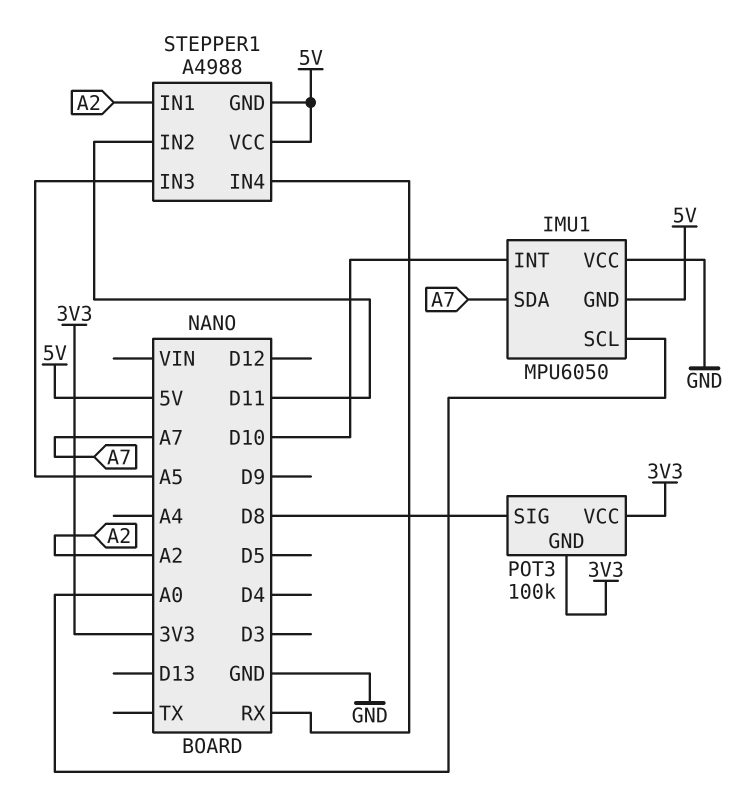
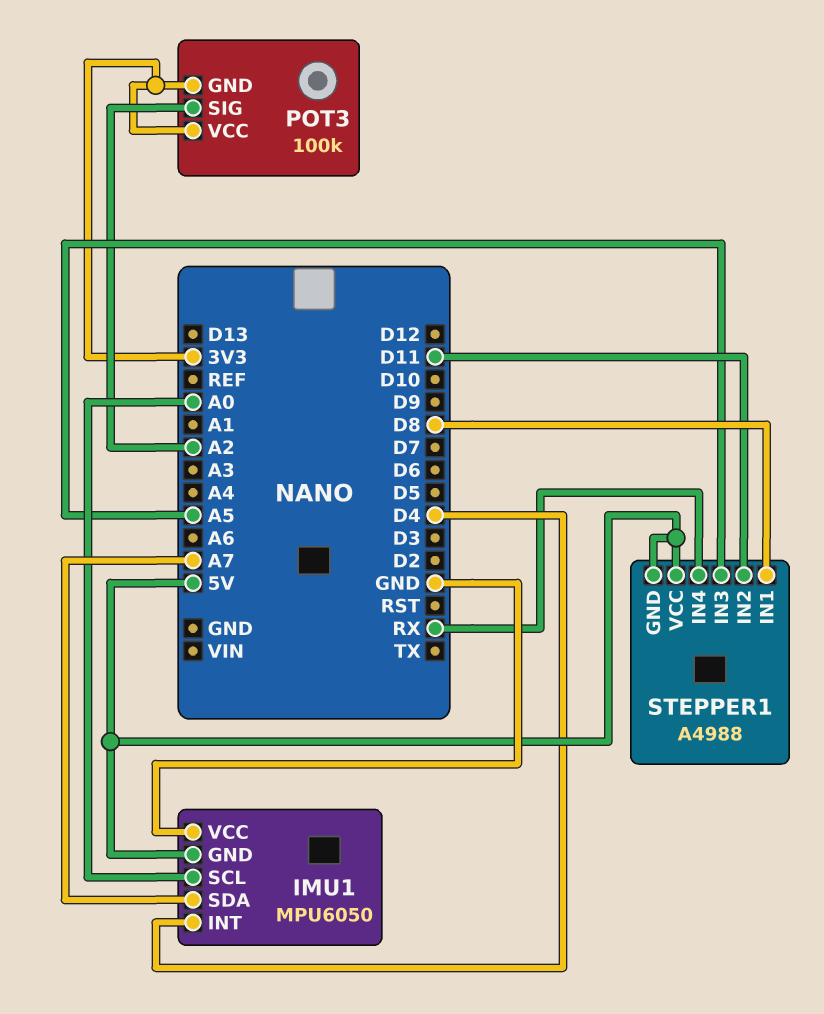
IMU1 pin INT: D10 -> D4
POT3 pin SIG: D8 -> A2
STEPPER1 pin IN1: A2 -> D8

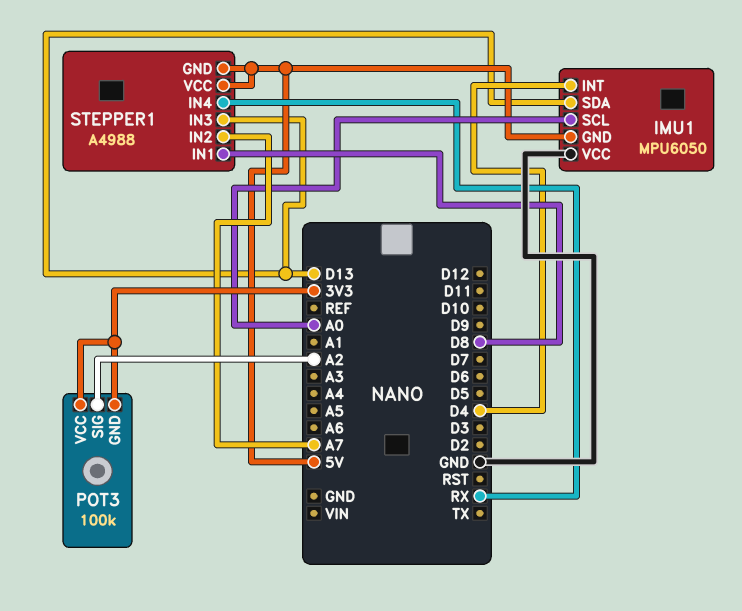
IMU1 pin SDA: A7 -> D13
STEPPER1 pin IN2: D11 -> A7
STEPPER1 pin IN3: A5 -> D13

